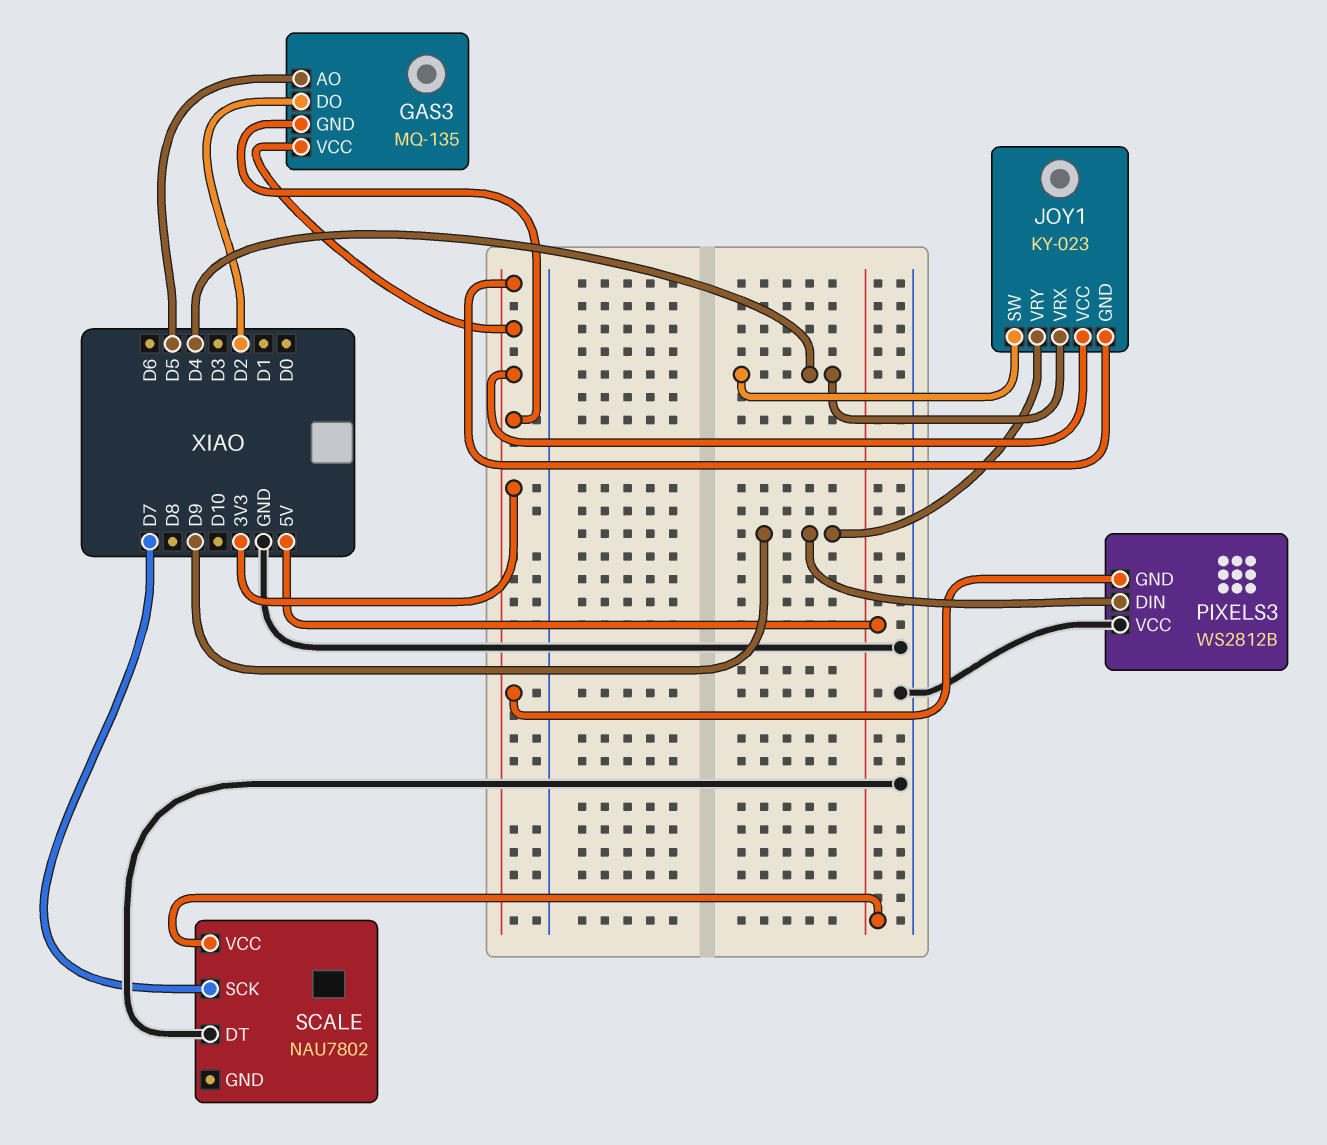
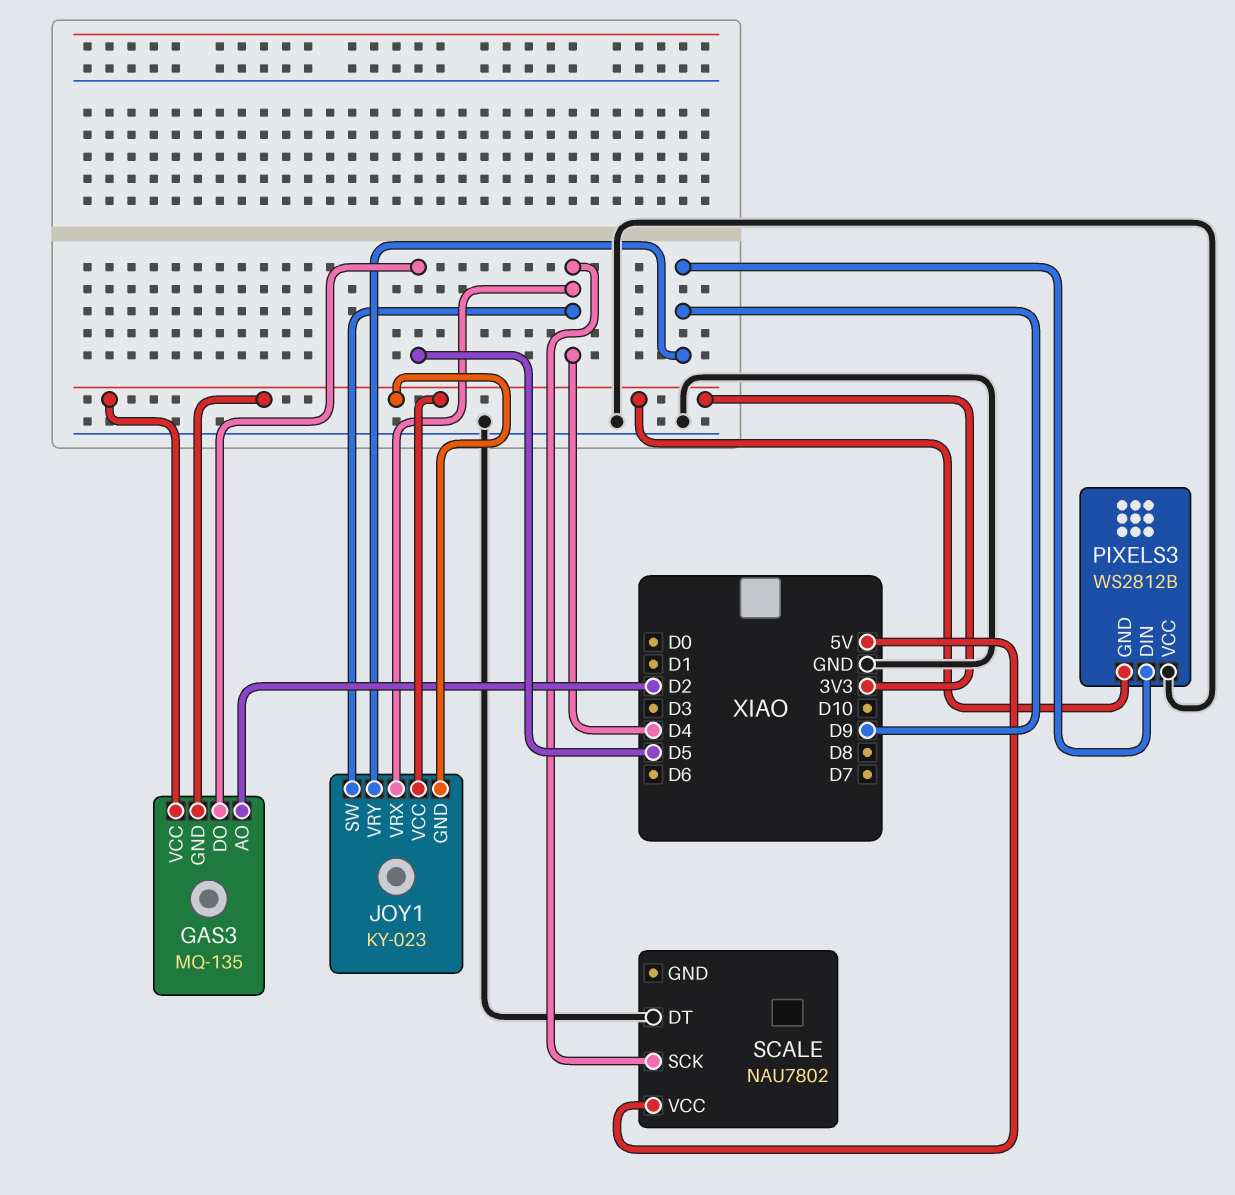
GAS3 pin AO: D5 -> D2
GAS3 pin DO: D2 -> D5
SCALE pin SCK: D7 -> D4

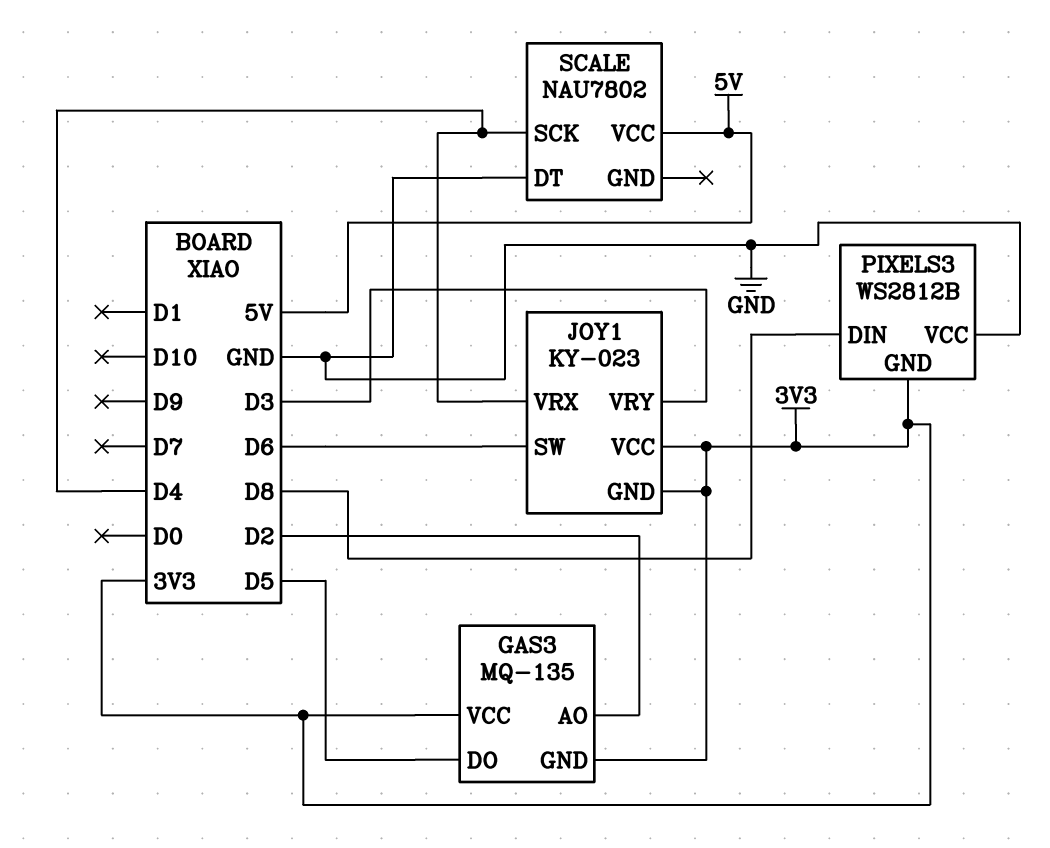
JOY1 pin SW: D4 -> D6
JOY1 pin VRY: D9 -> D3
PIXELS3 pin DIN: D9 -> D8

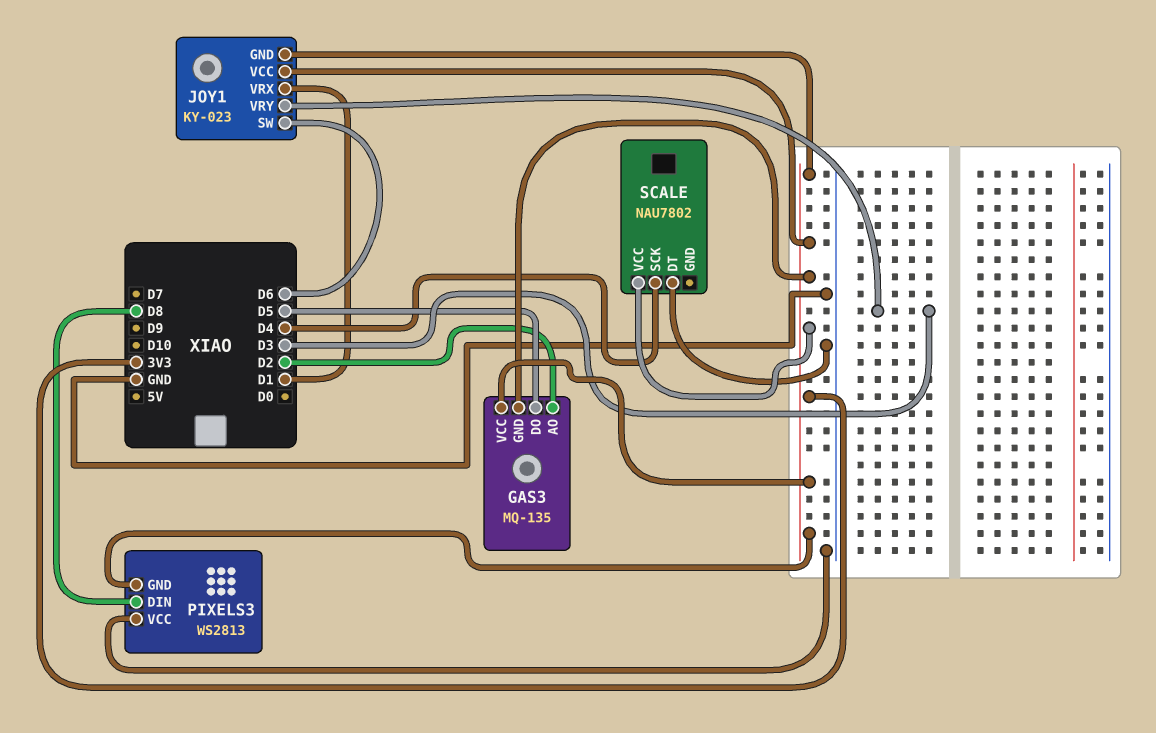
JOY1 pin VRX: D4 -> D1
PIXELS3: WS2812B -> WS2813
SCALE pin VCC: 5V -> 3V3

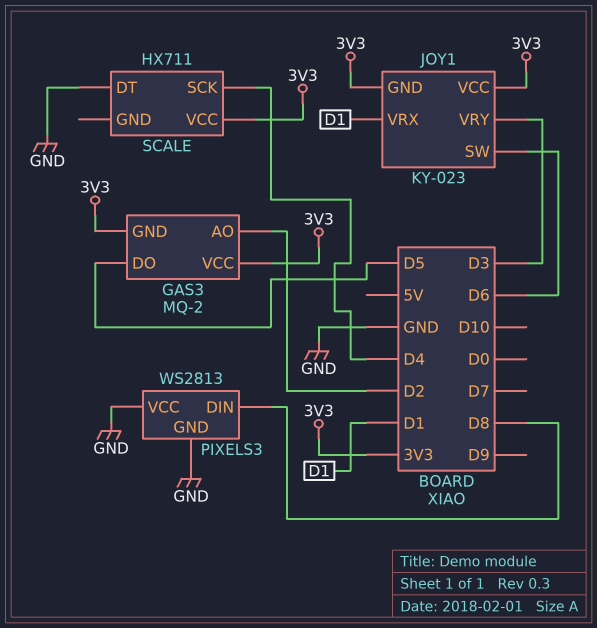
GAS3: MQ-135 -> MQ-2
PIXELS3 pin GND: 3V3 -> GND
SCALE: NAU7802 -> HX711

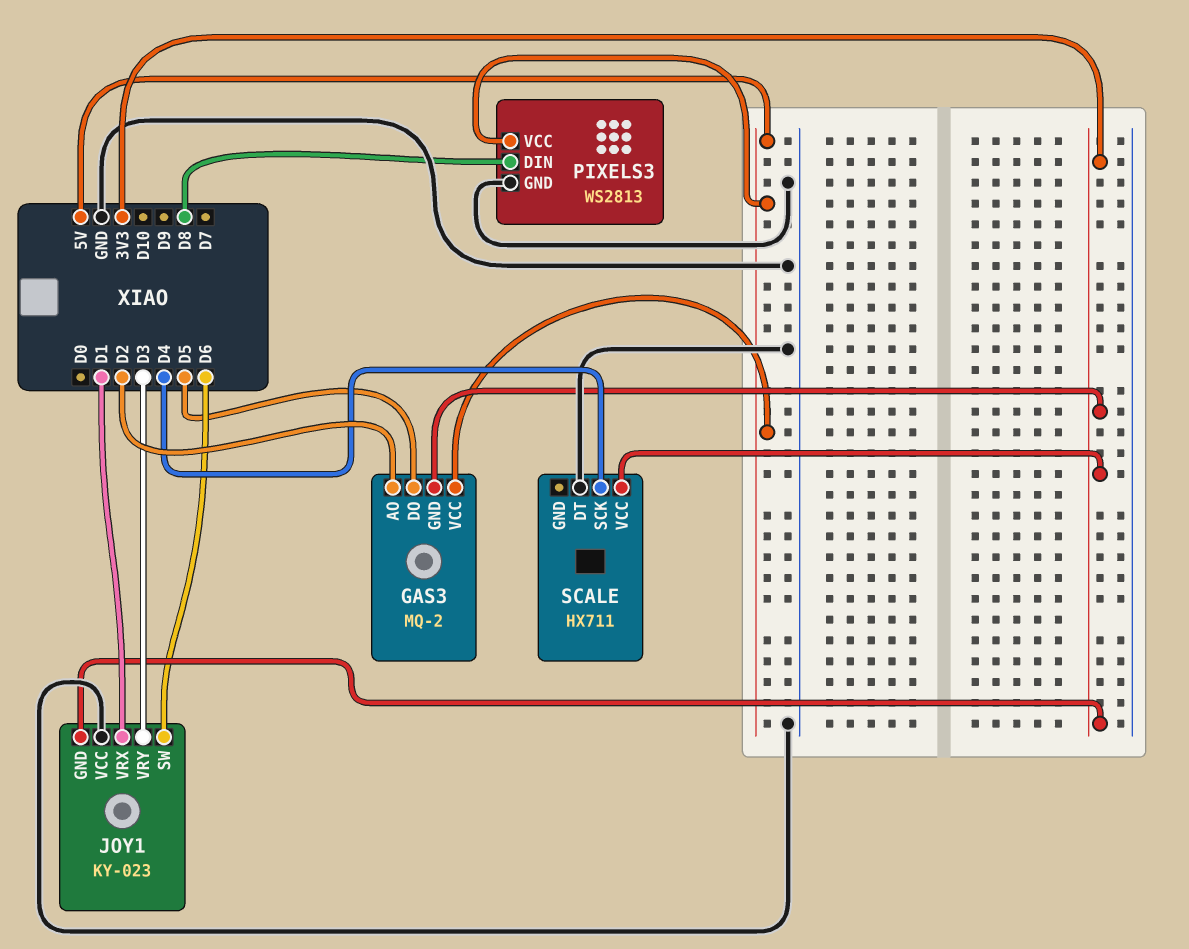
GAS3 pin VCC: 3V3 -> 5V
JOY1 pin VCC: 3V3 -> GND
PIXELS3 pin VCC: GND -> 5V

